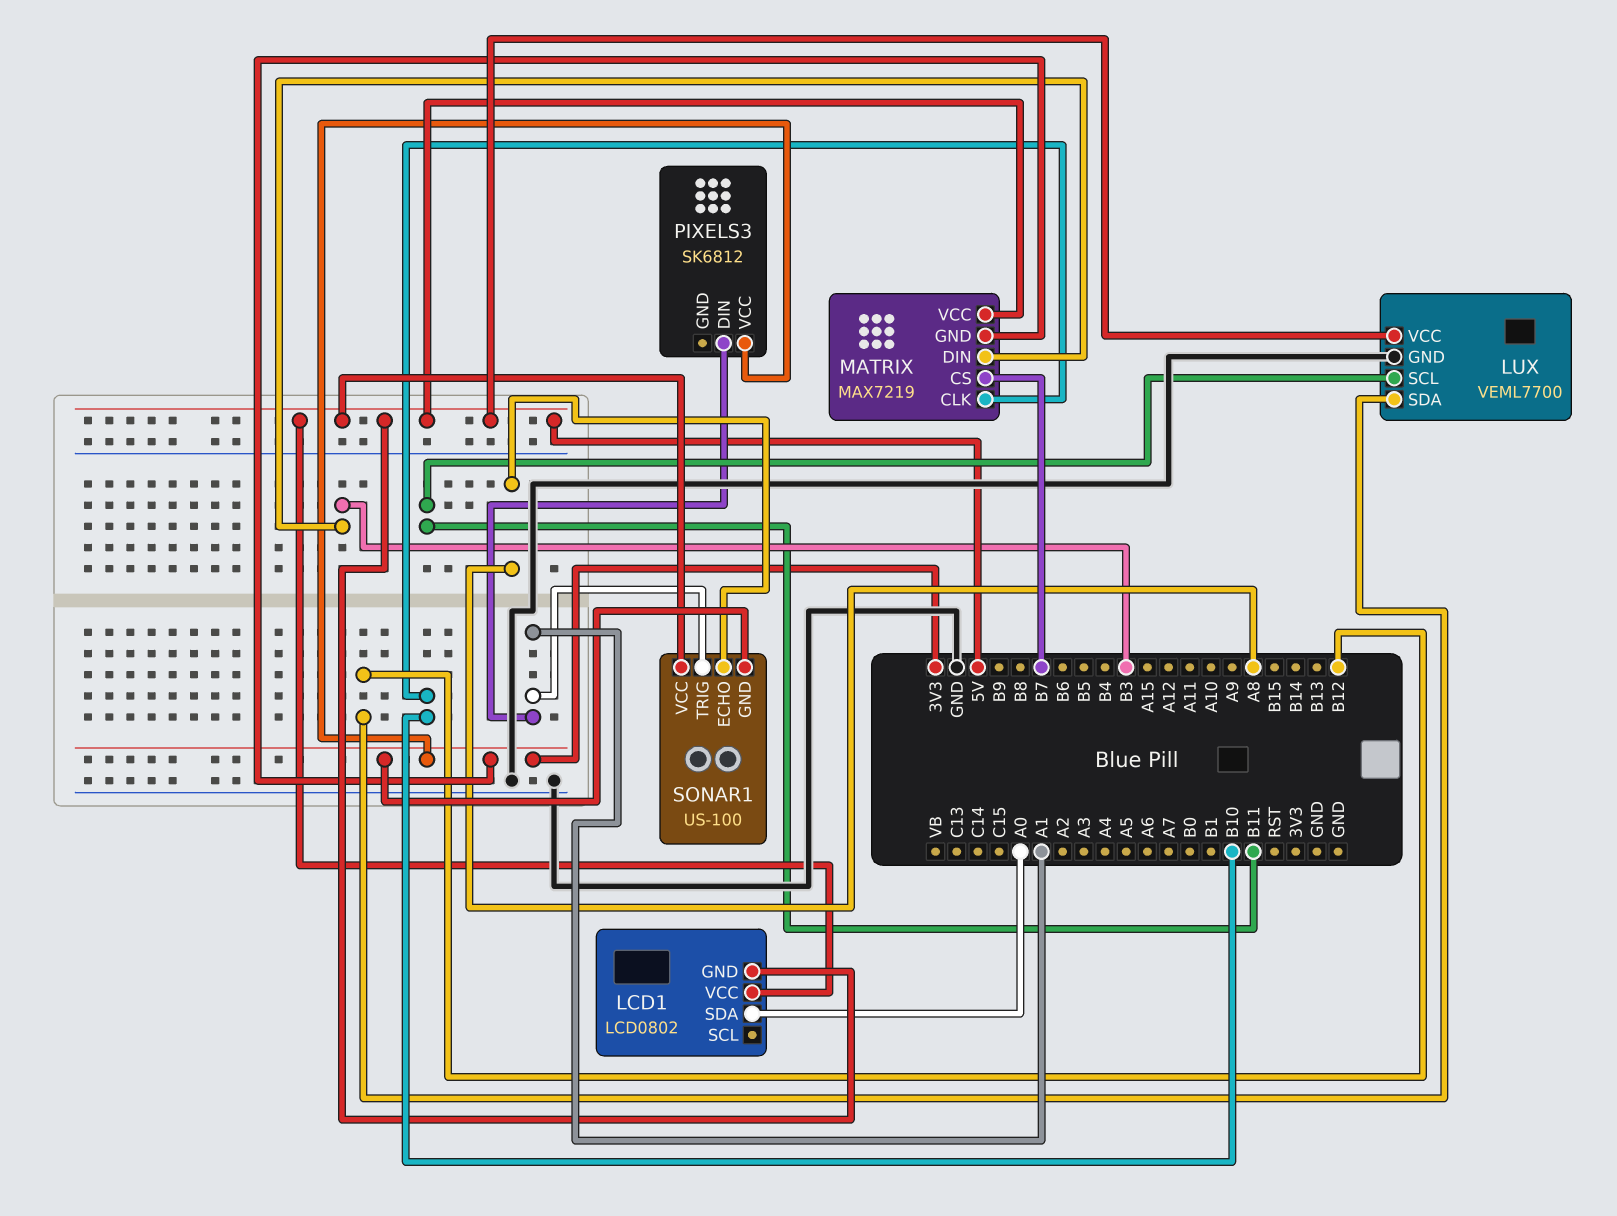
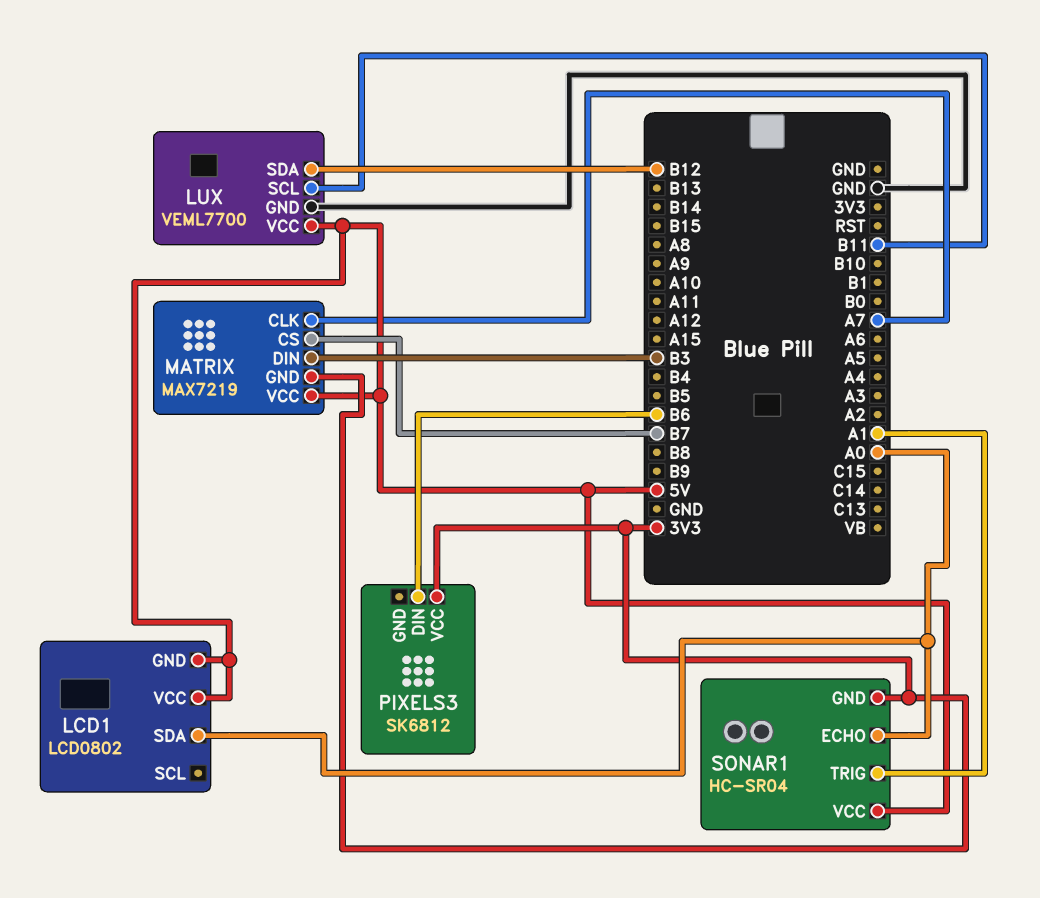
MATRIX pin CLK: B10 -> A7
PIXELS3 pin DIN: A1 -> B6
SONAR1: US-100 -> HC-SR04
SONAR1 pin ECHO: A8 -> A0

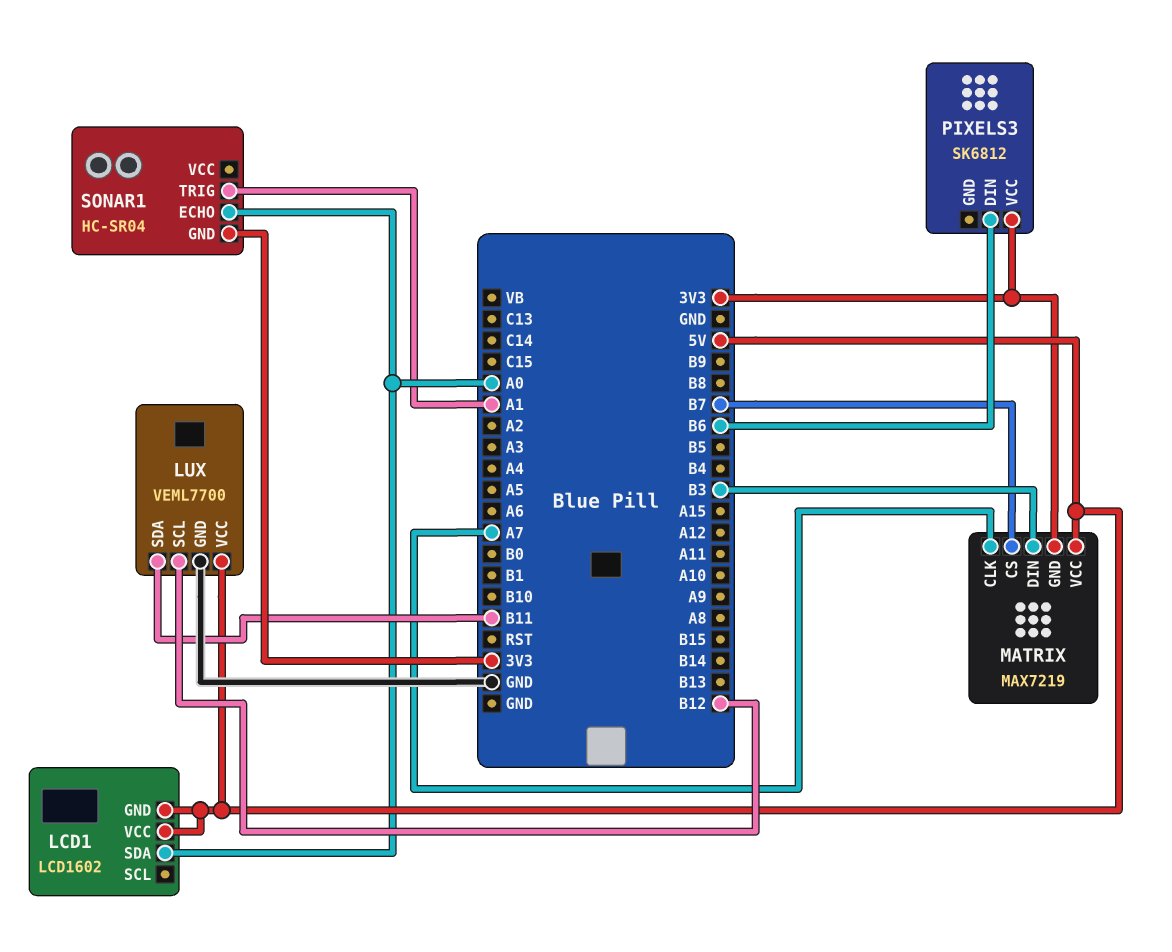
LCD1: LCD0802 -> LCD1602
LUX pin SCL: B11 -> B12
LUX pin SDA: B12 -> B11
SONAR1 pin VCC: 5V -> none

